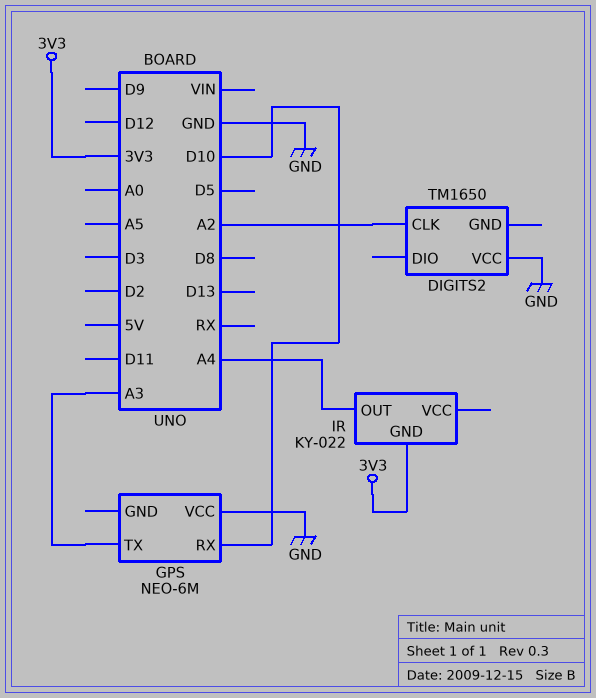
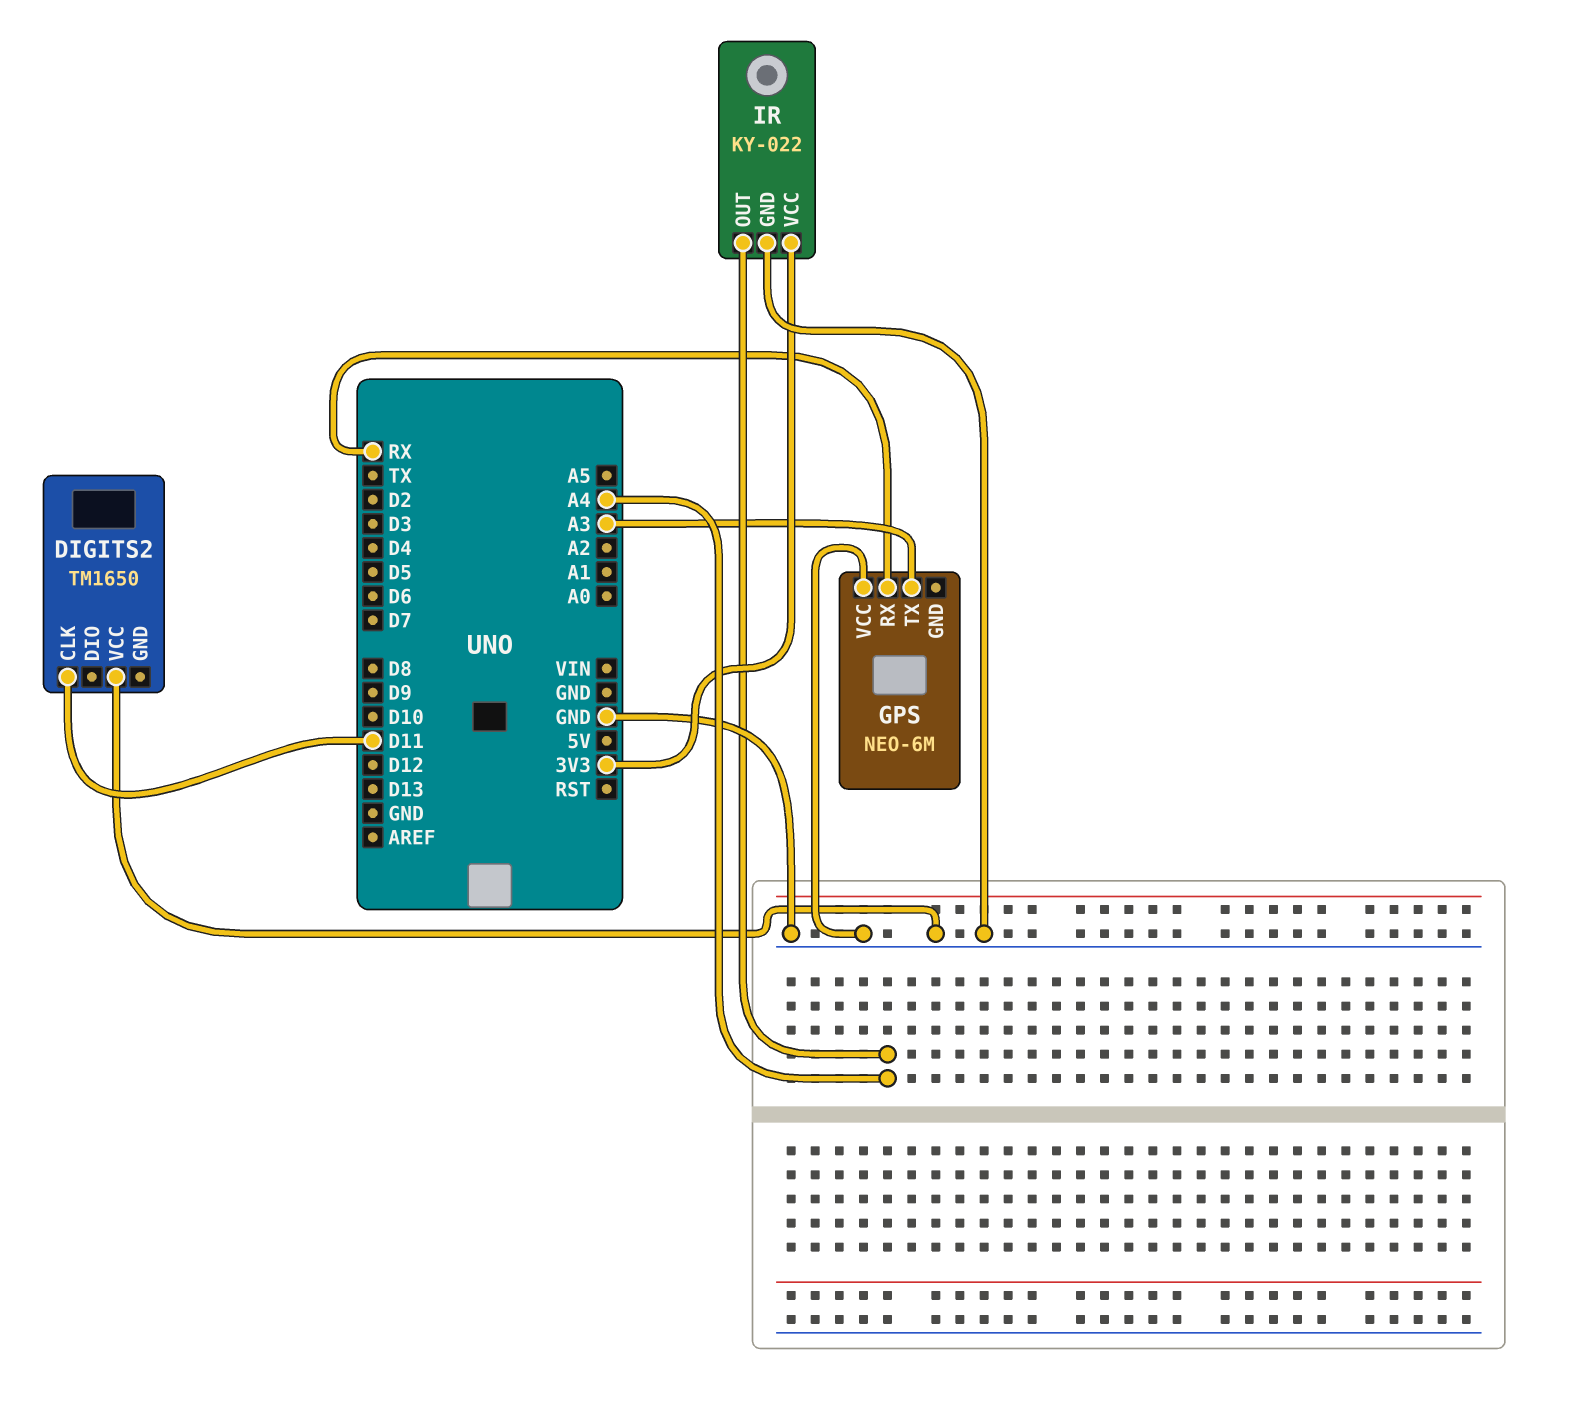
DIGITS2 pin CLK: A2 -> D11
GPS pin RX: D10 -> RX
IR pin GND: 3V3 -> GND
IR pin VCC: none -> 3V3

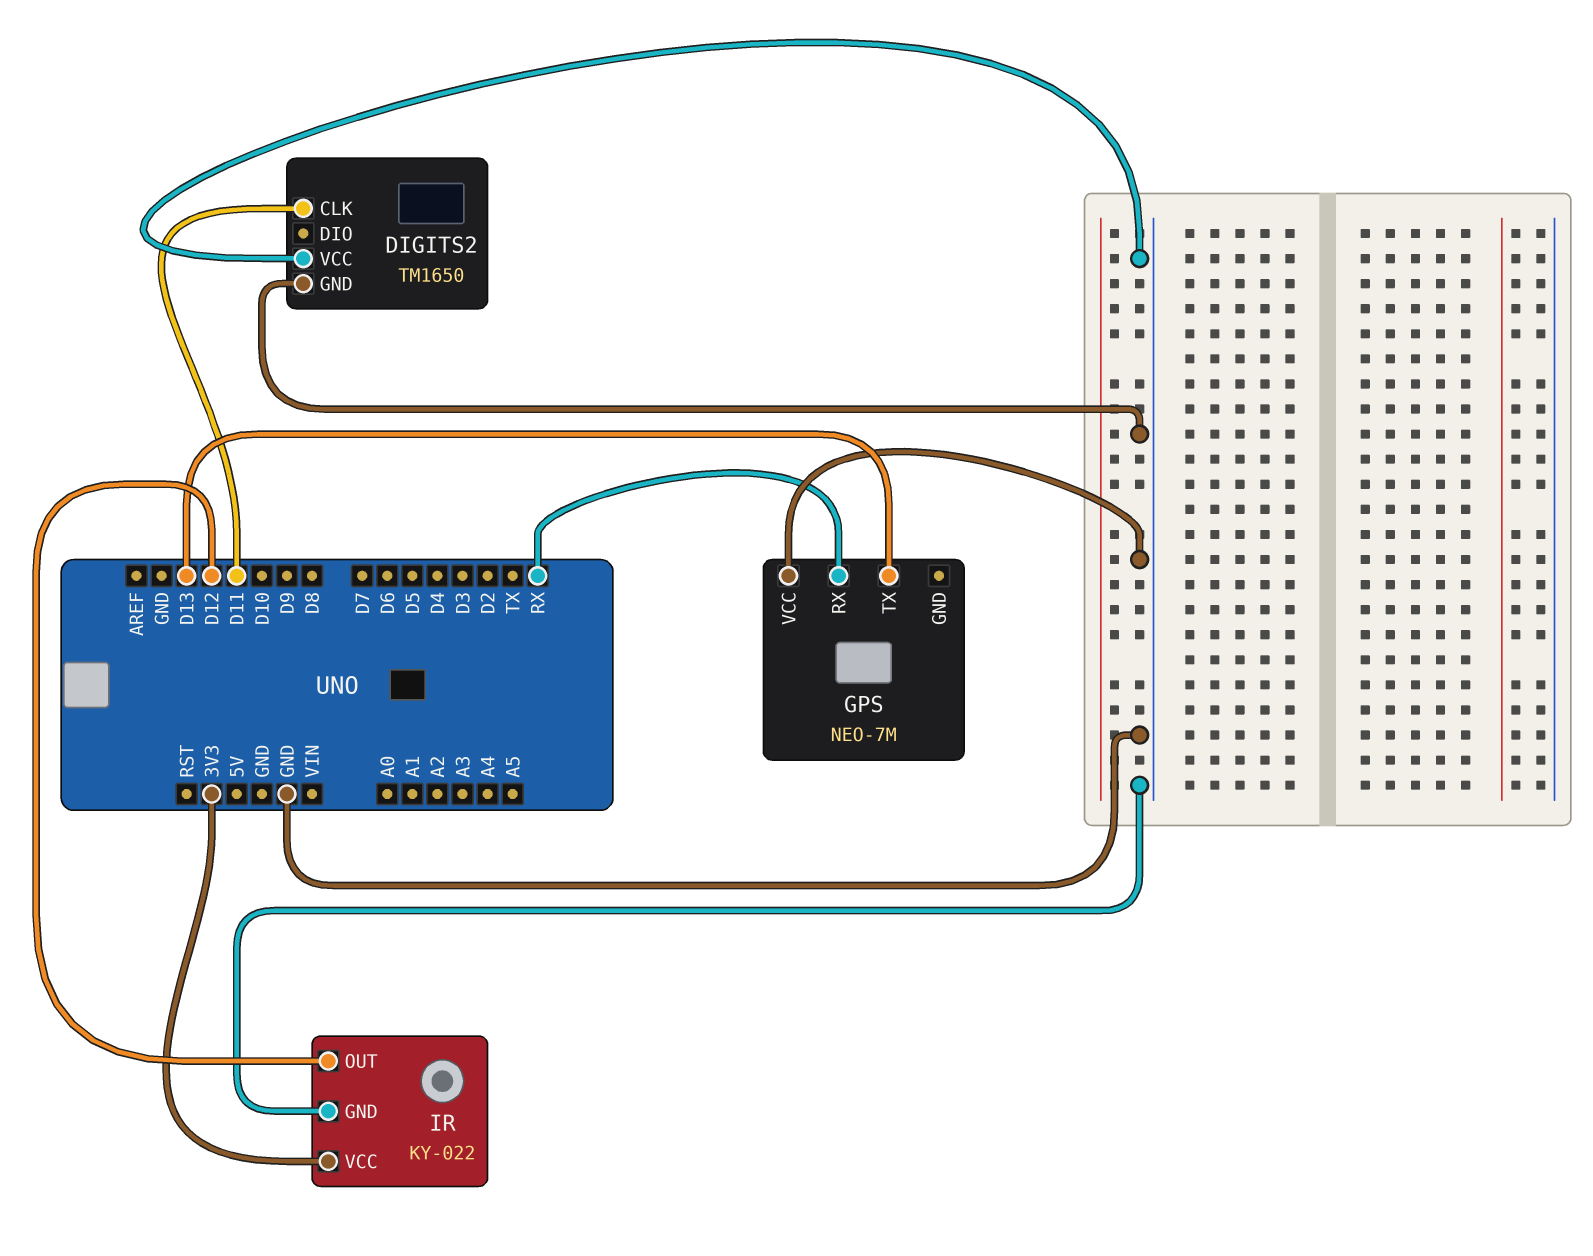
DIGITS2 pin GND: none -> GND
GPS: NEO-6M -> NEO-7M
GPS pin TX: A3 -> D13
IR pin OUT: A4 -> D12

